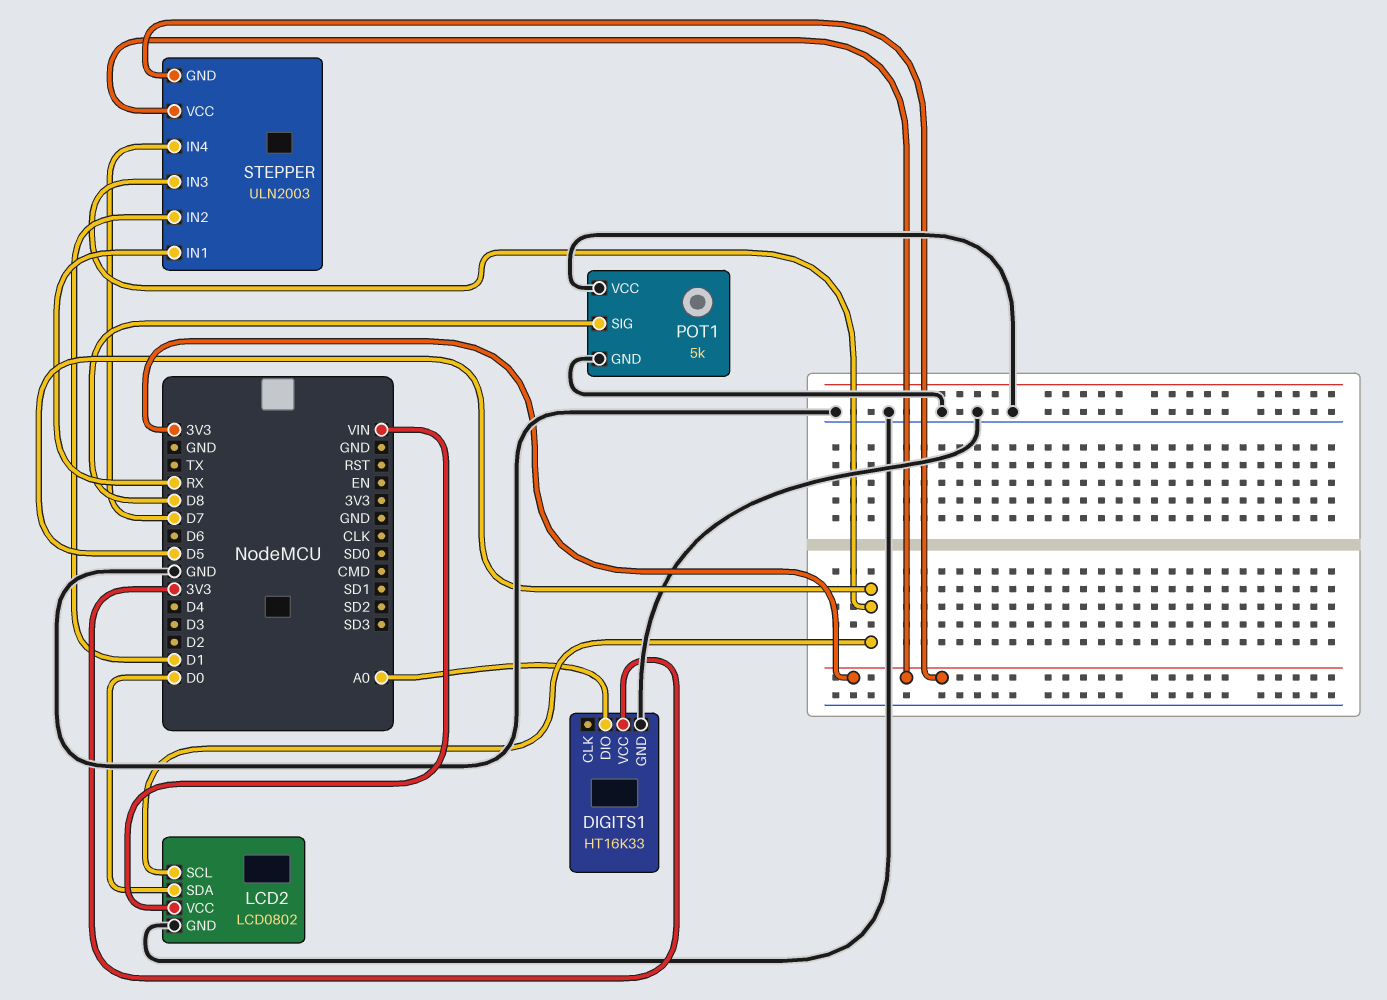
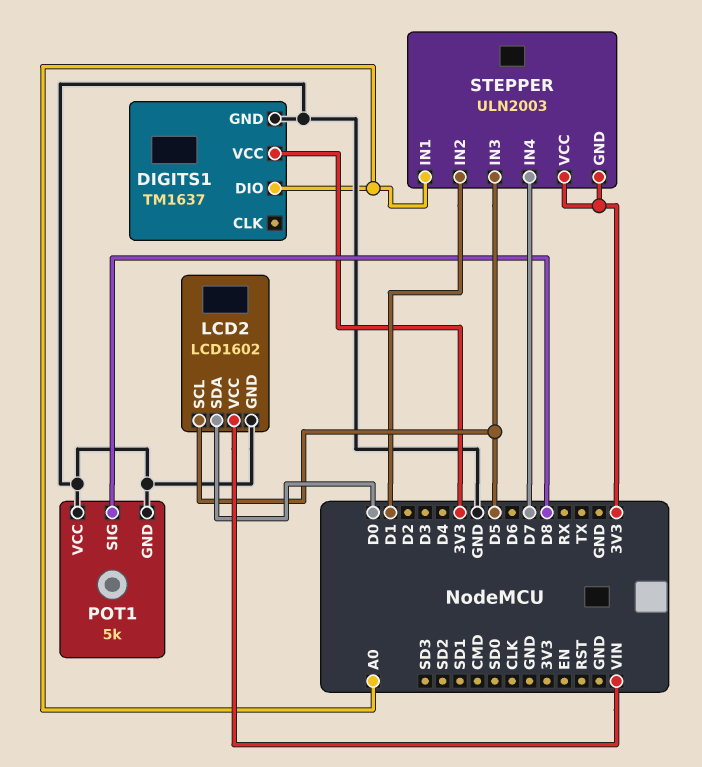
DIGITS1: HT16K33 -> TM1637
LCD2: LCD0802 -> LCD1602
STEPPER pin IN1: RX -> A0

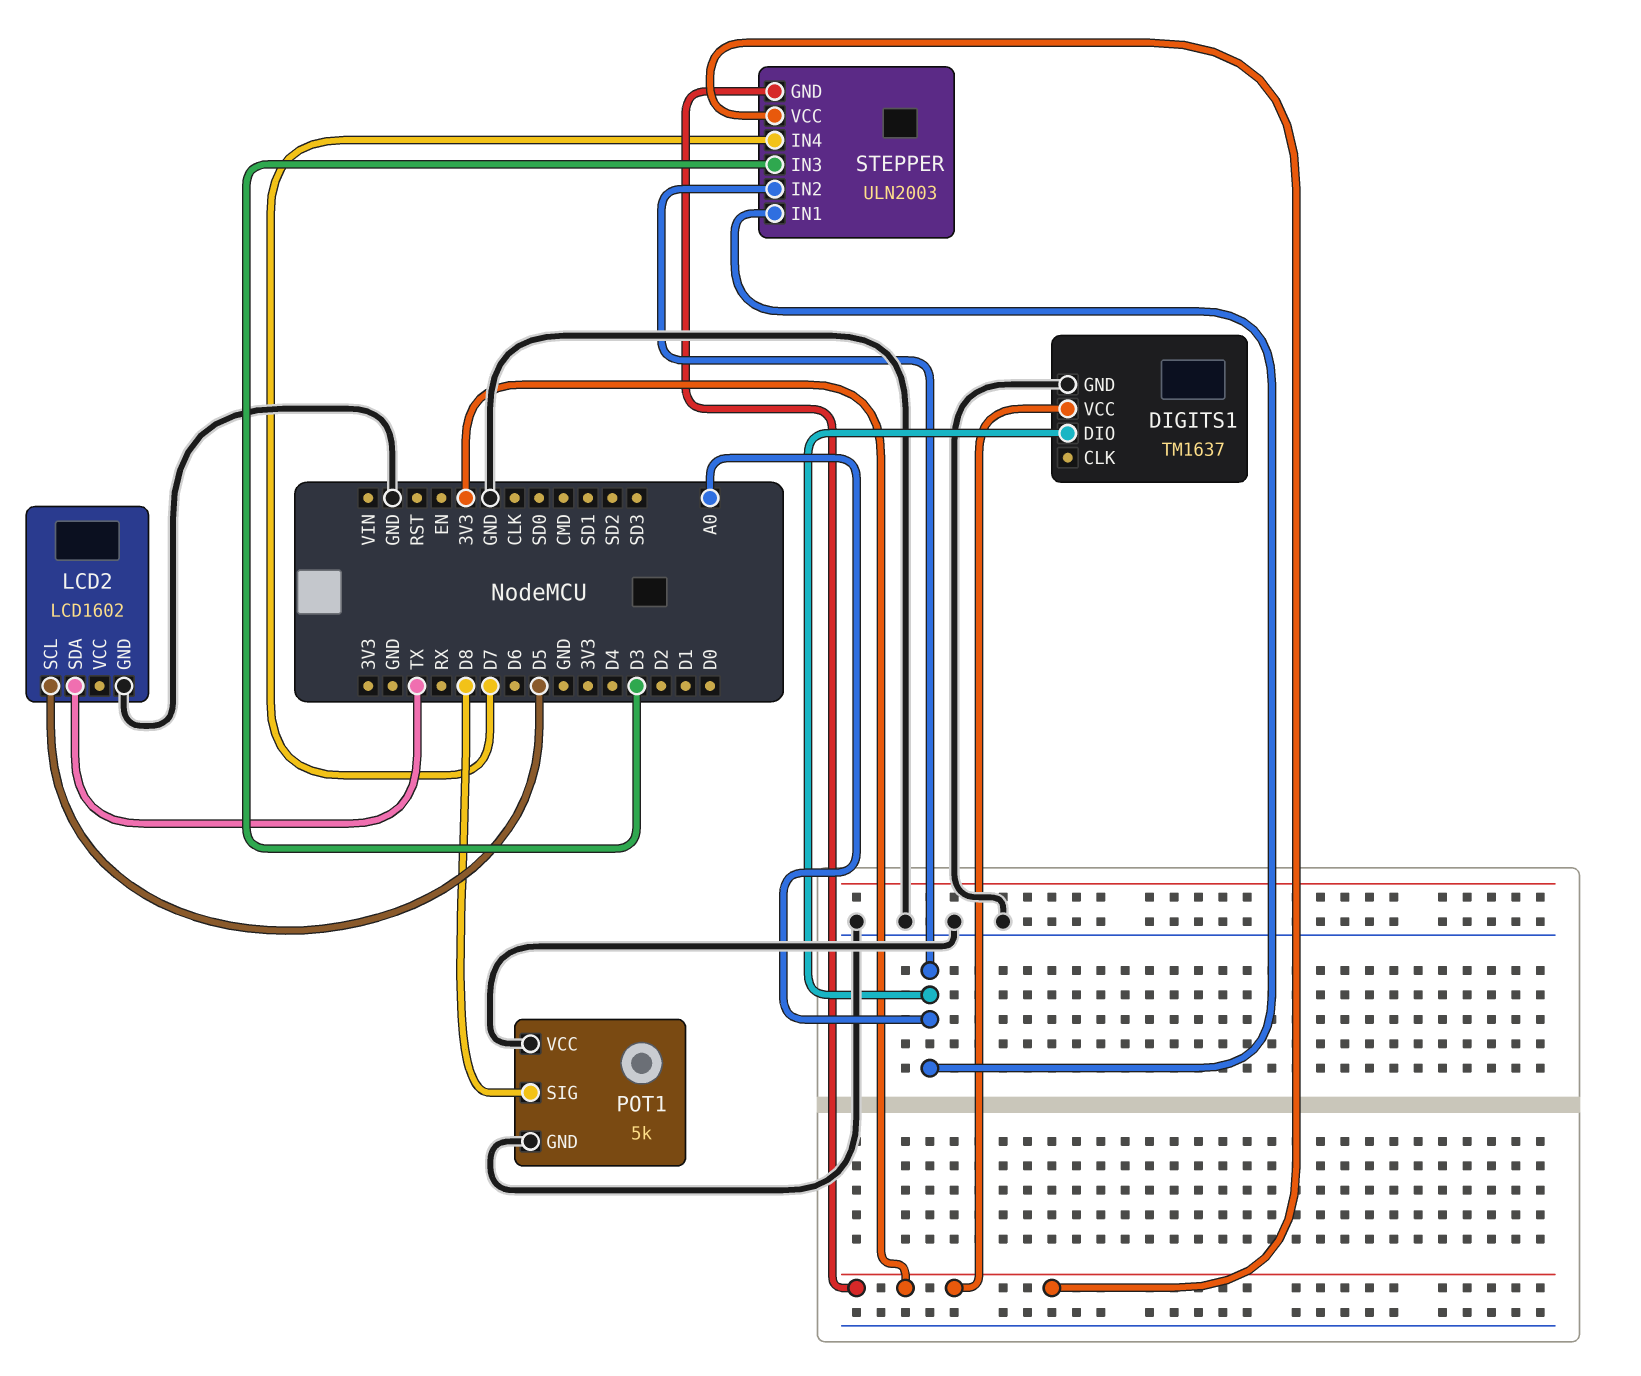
LCD2 pin SDA: D0 -> TX
LCD2 pin VCC: VIN -> none
STEPPER pin IN2: D1 -> A0
STEPPER pin IN3: D5 -> D3

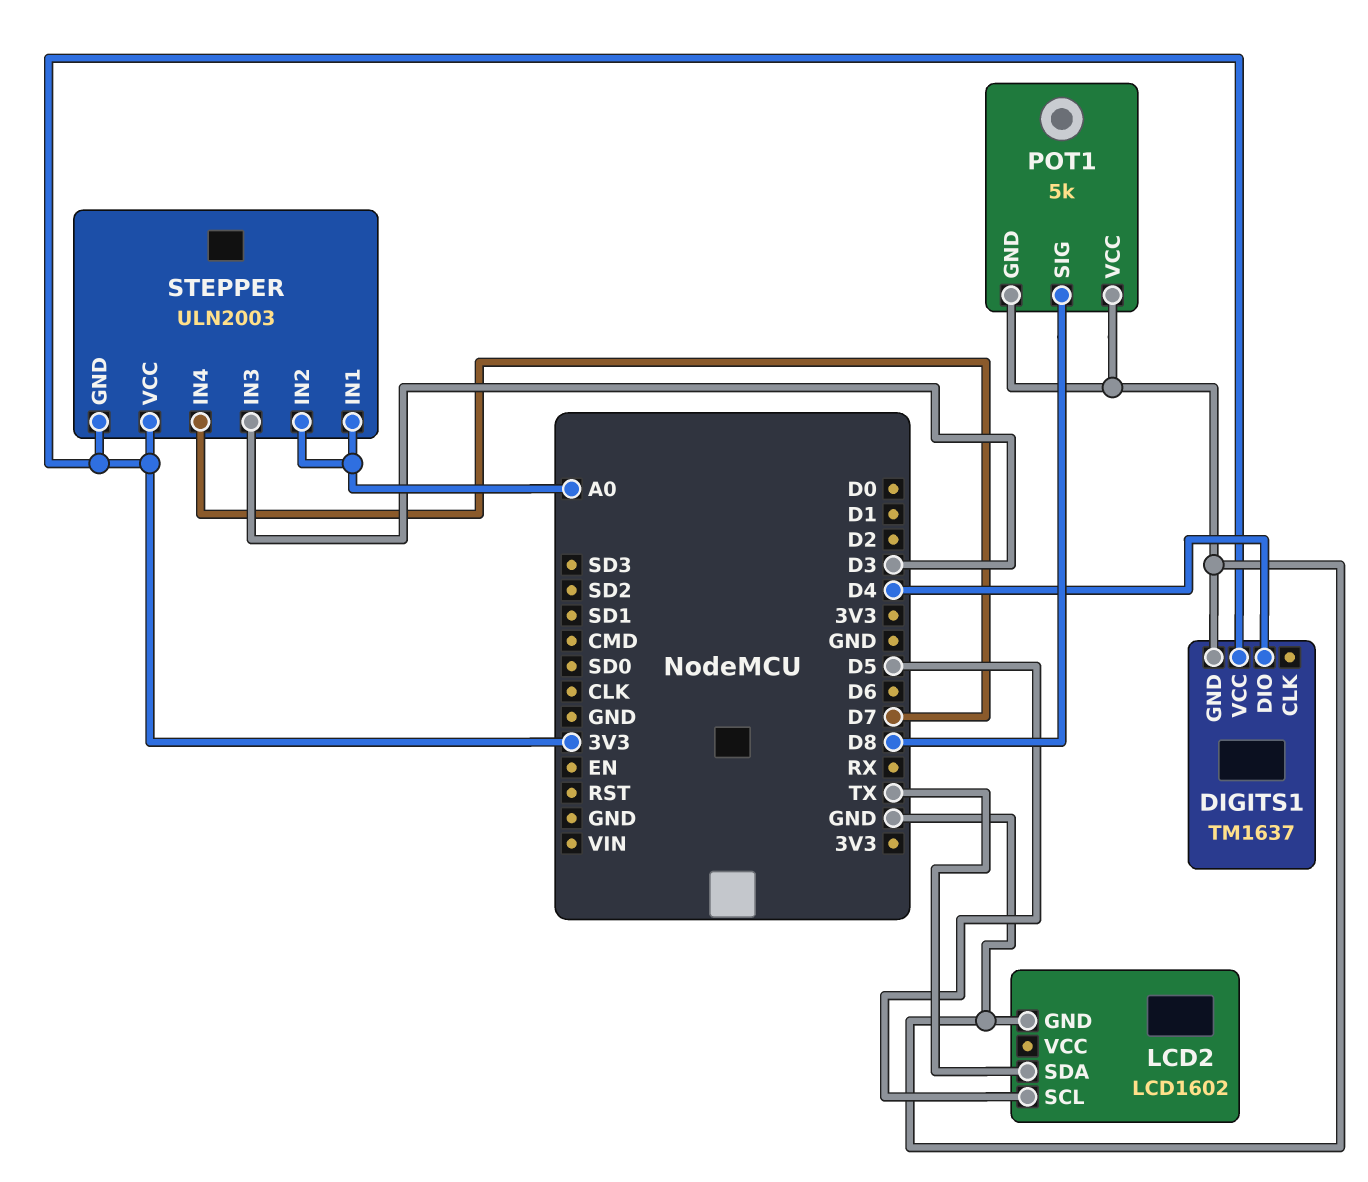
DIGITS1 pin DIO: A0 -> D4

